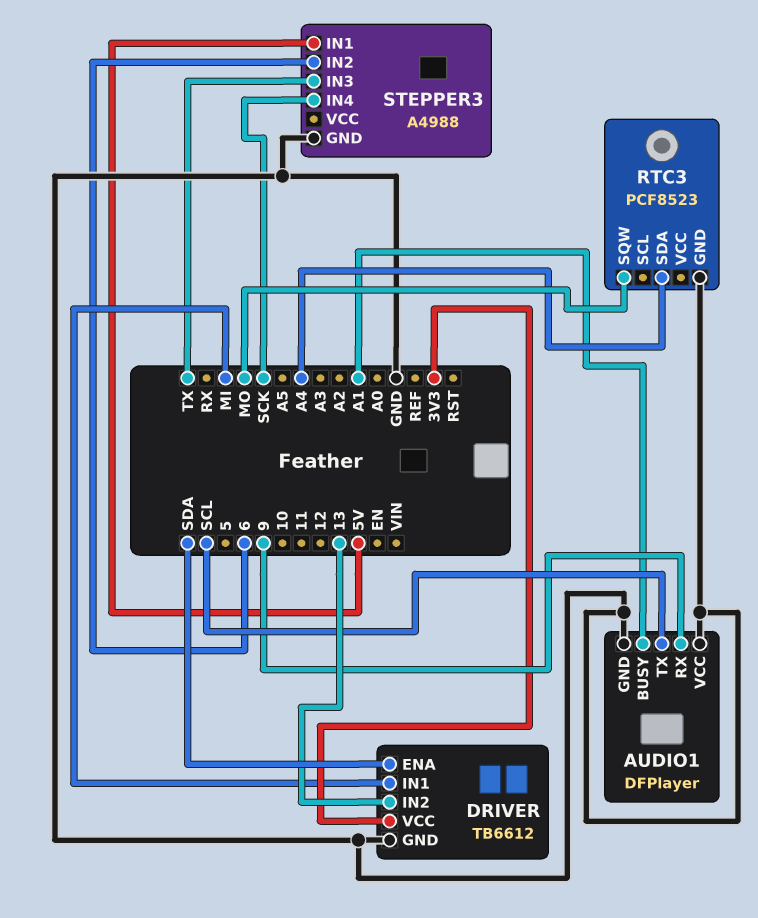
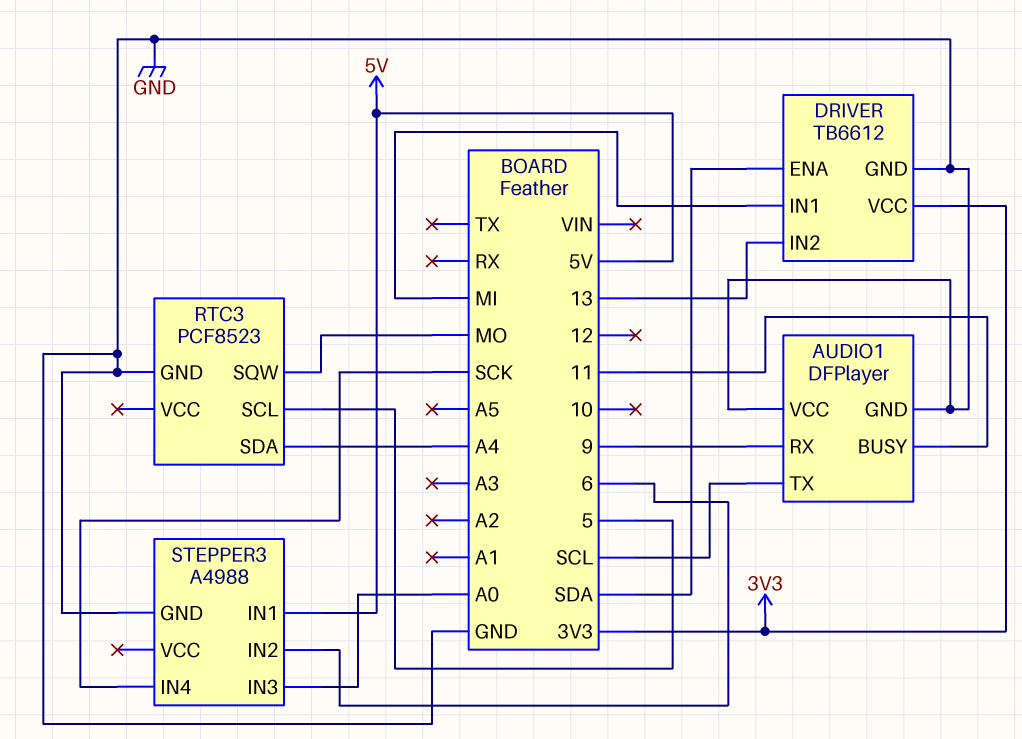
AUDIO1 pin BUSY: A1 -> 11
RTC3 pin SCL: none -> 5
STEPPER3 pin IN3: TX -> A0

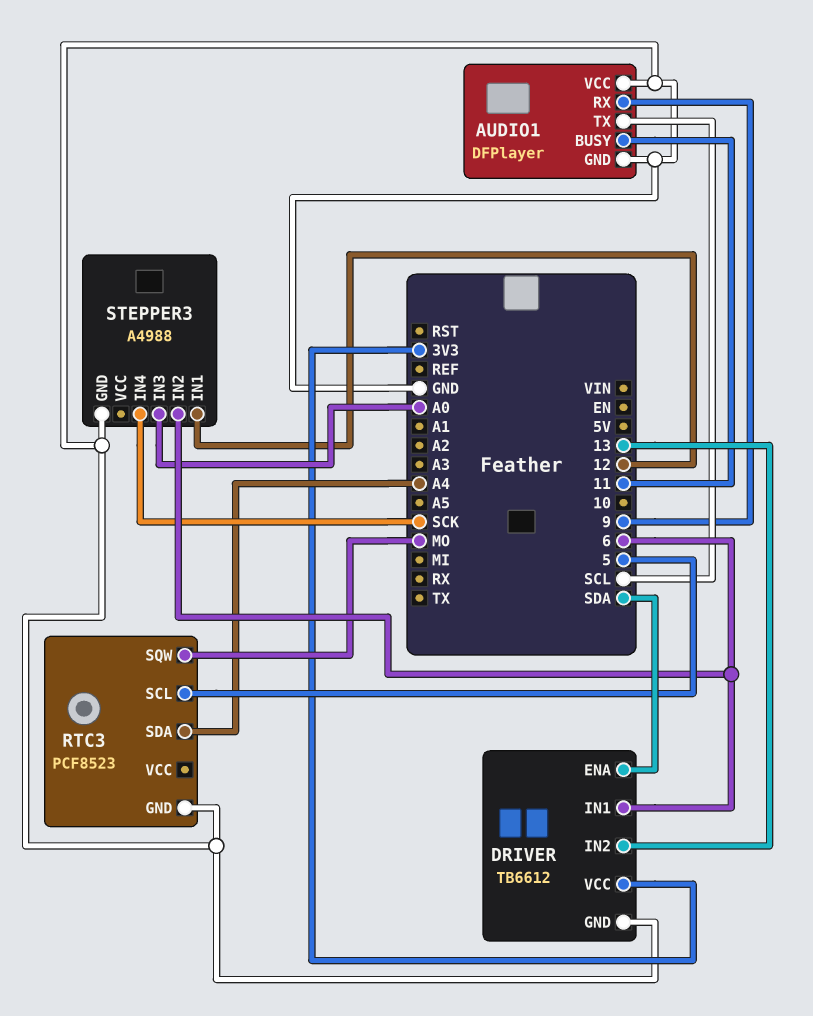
DRIVER pin IN1: MI -> 6
STEPPER3 pin IN1: 5V -> 12

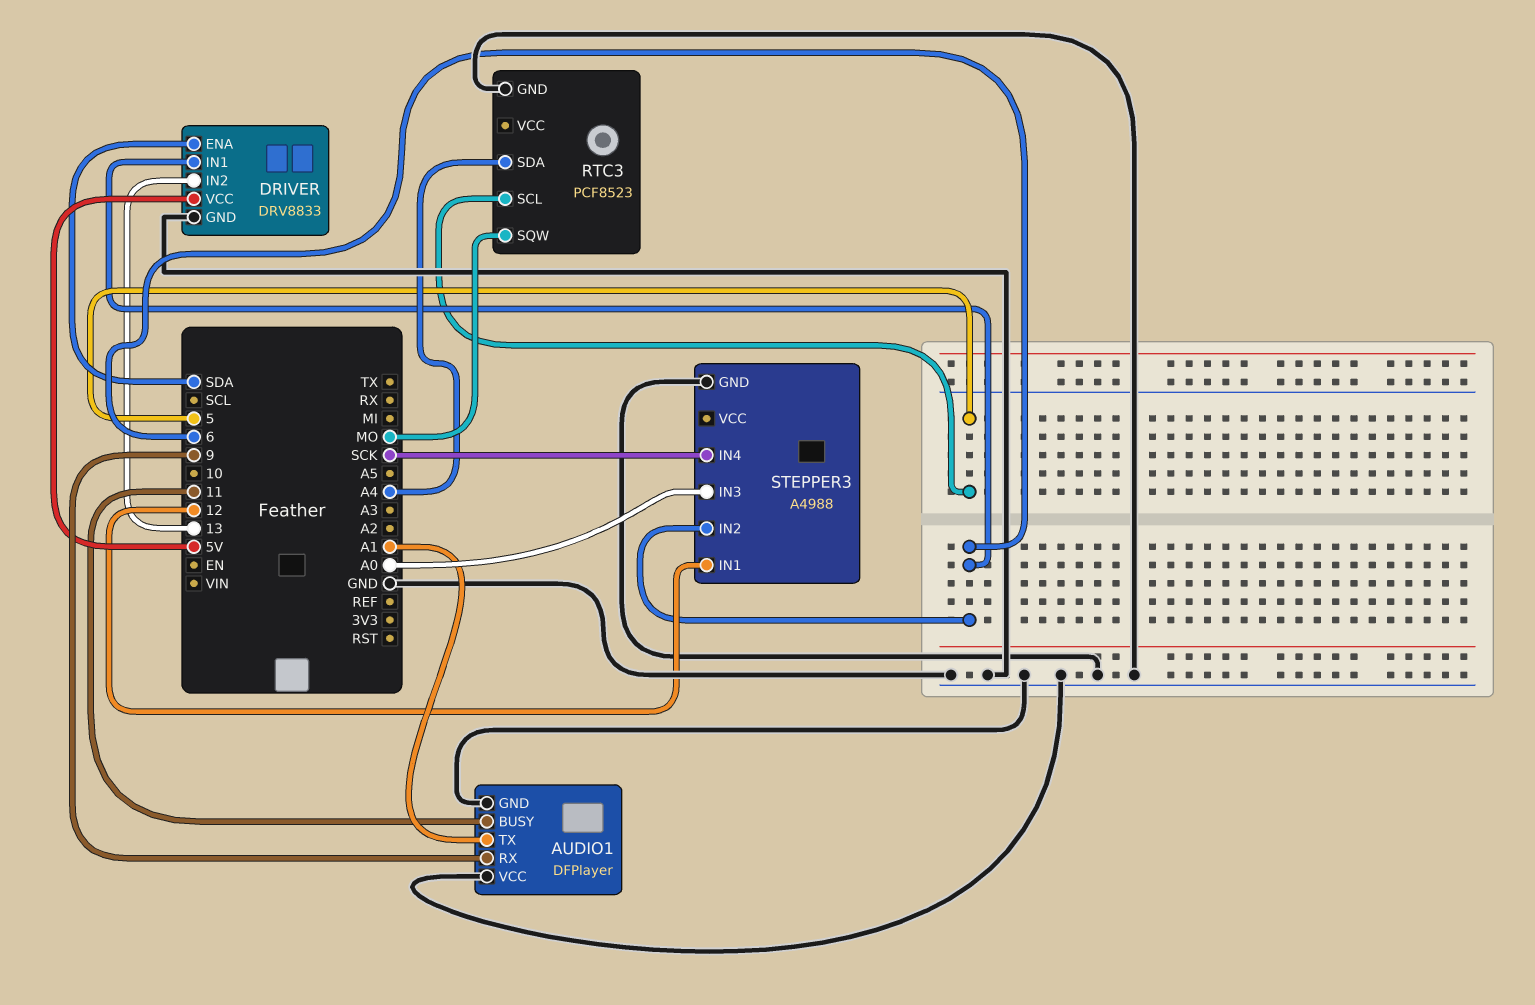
AUDIO1 pin TX: SCL -> A1
DRIVER: TB6612 -> DRV8833
DRIVER pin VCC: 3V3 -> 5V

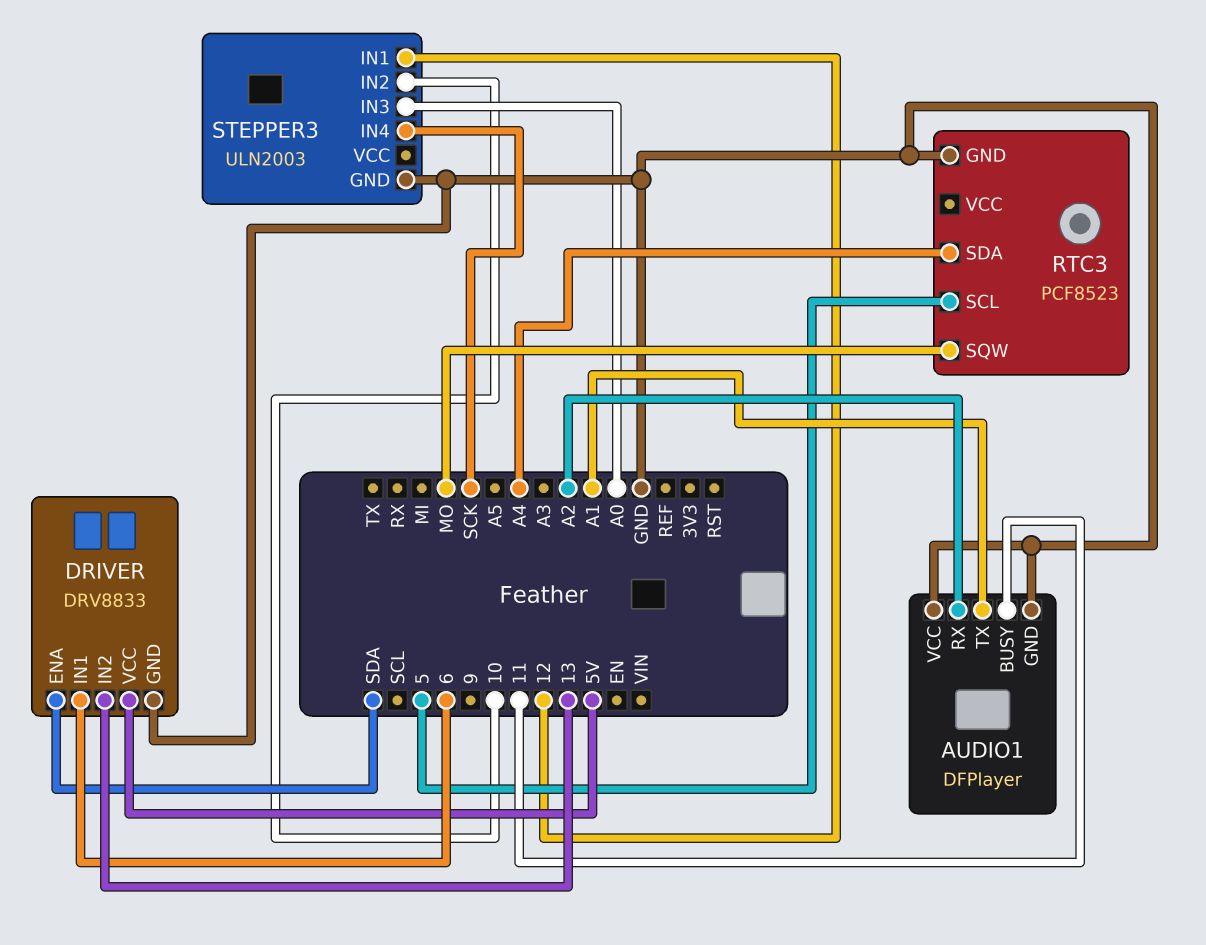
AUDIO1 pin RX: 9 -> A2
STEPPER3: A4988 -> ULN2003
STEPPER3 pin IN2: 6 -> 10

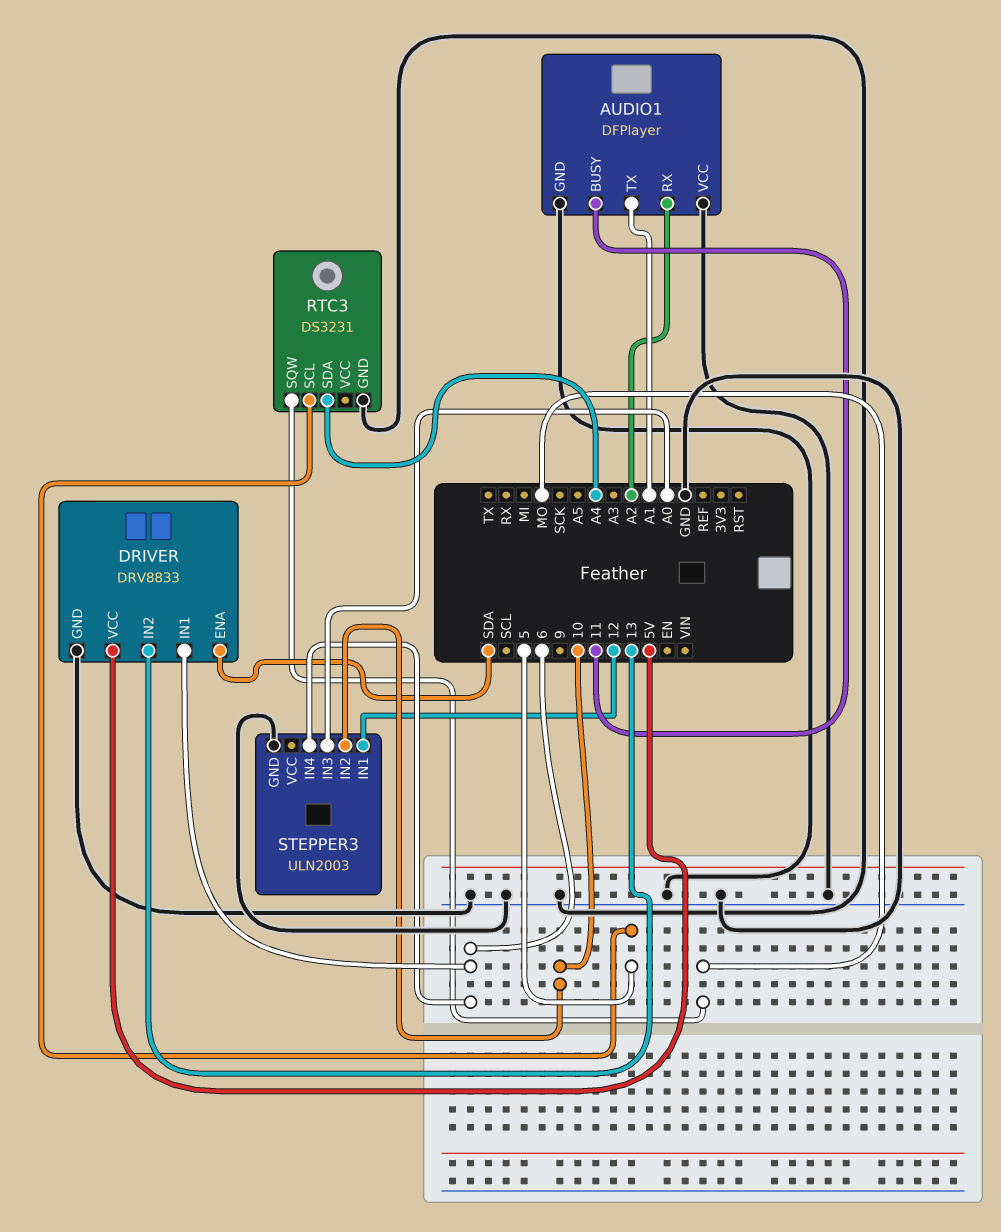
RTC3: PCF8523 -> DS3231
STEPPER3 pin IN4: SCK -> 6

